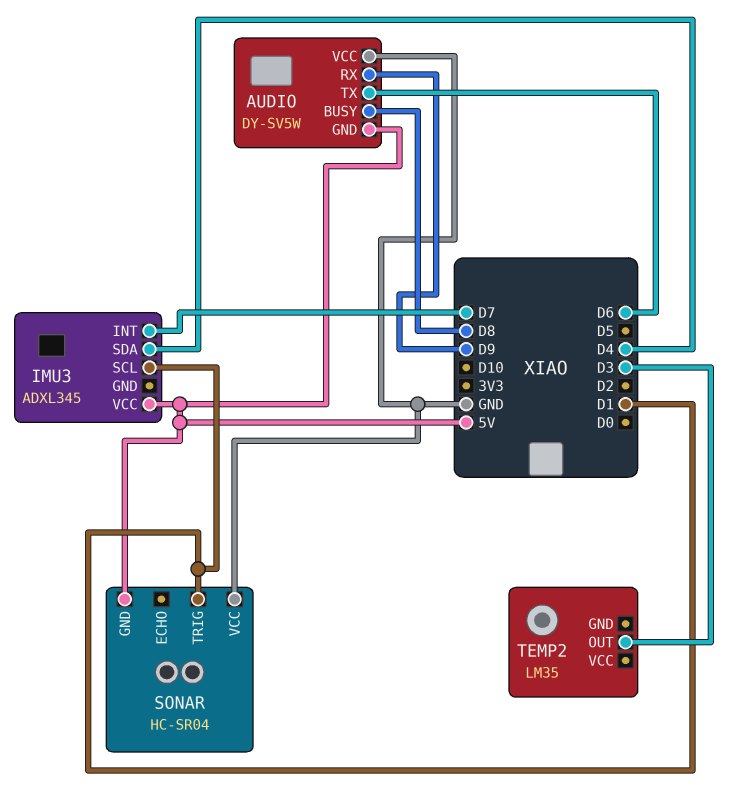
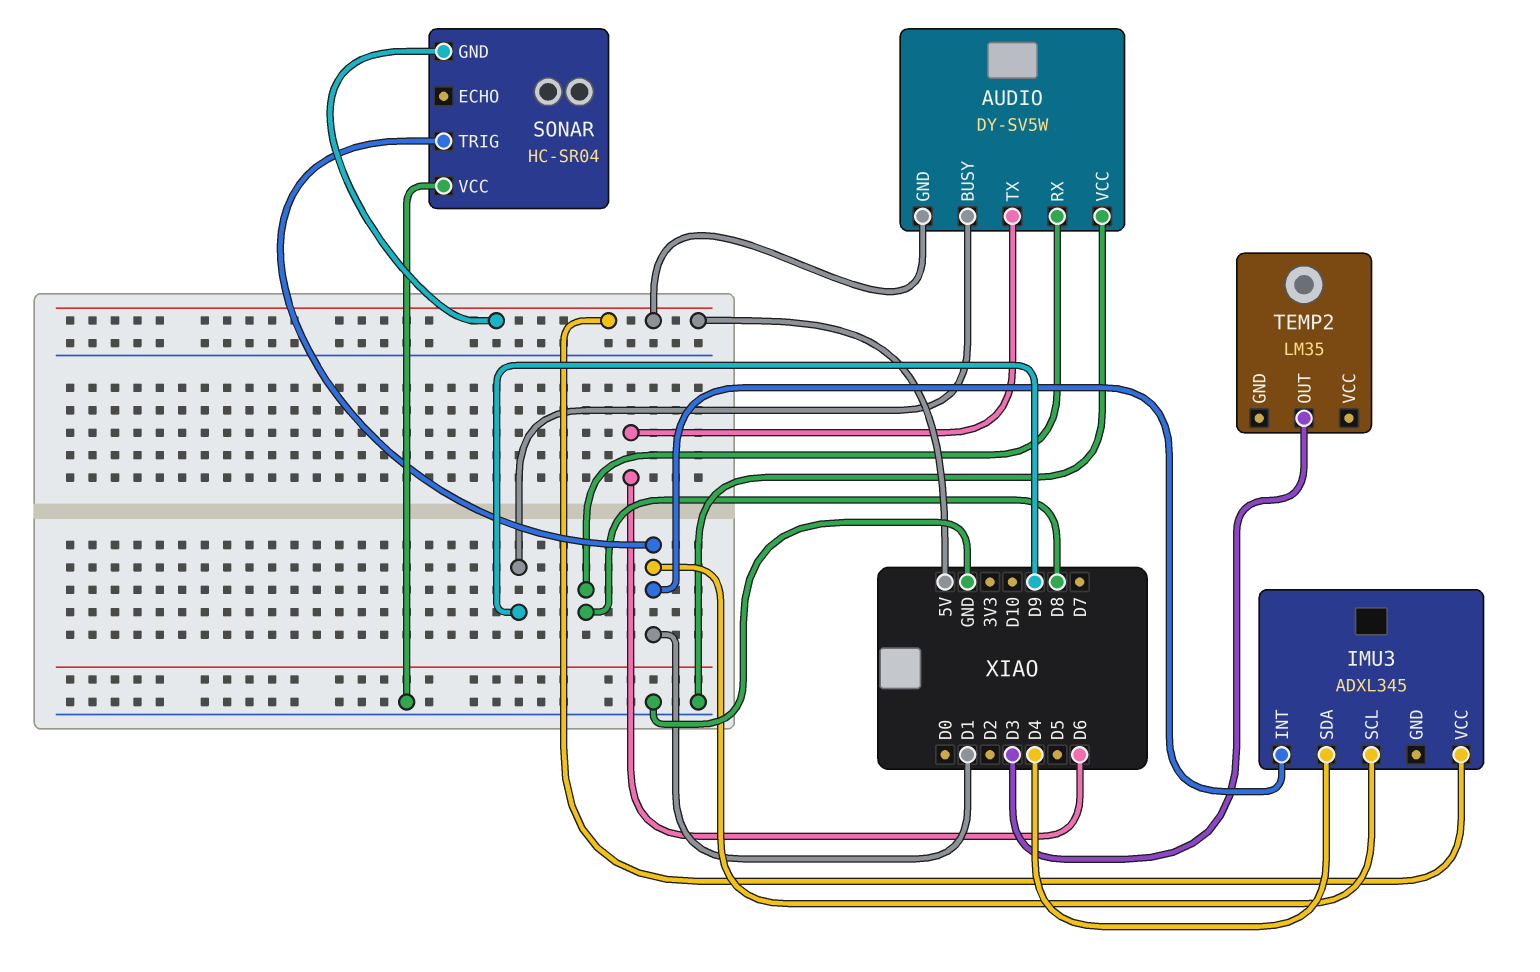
AUDIO pin BUSY: D8 -> D9
AUDIO pin RX: D9 -> D8
IMU3 pin INT: D7 -> D1

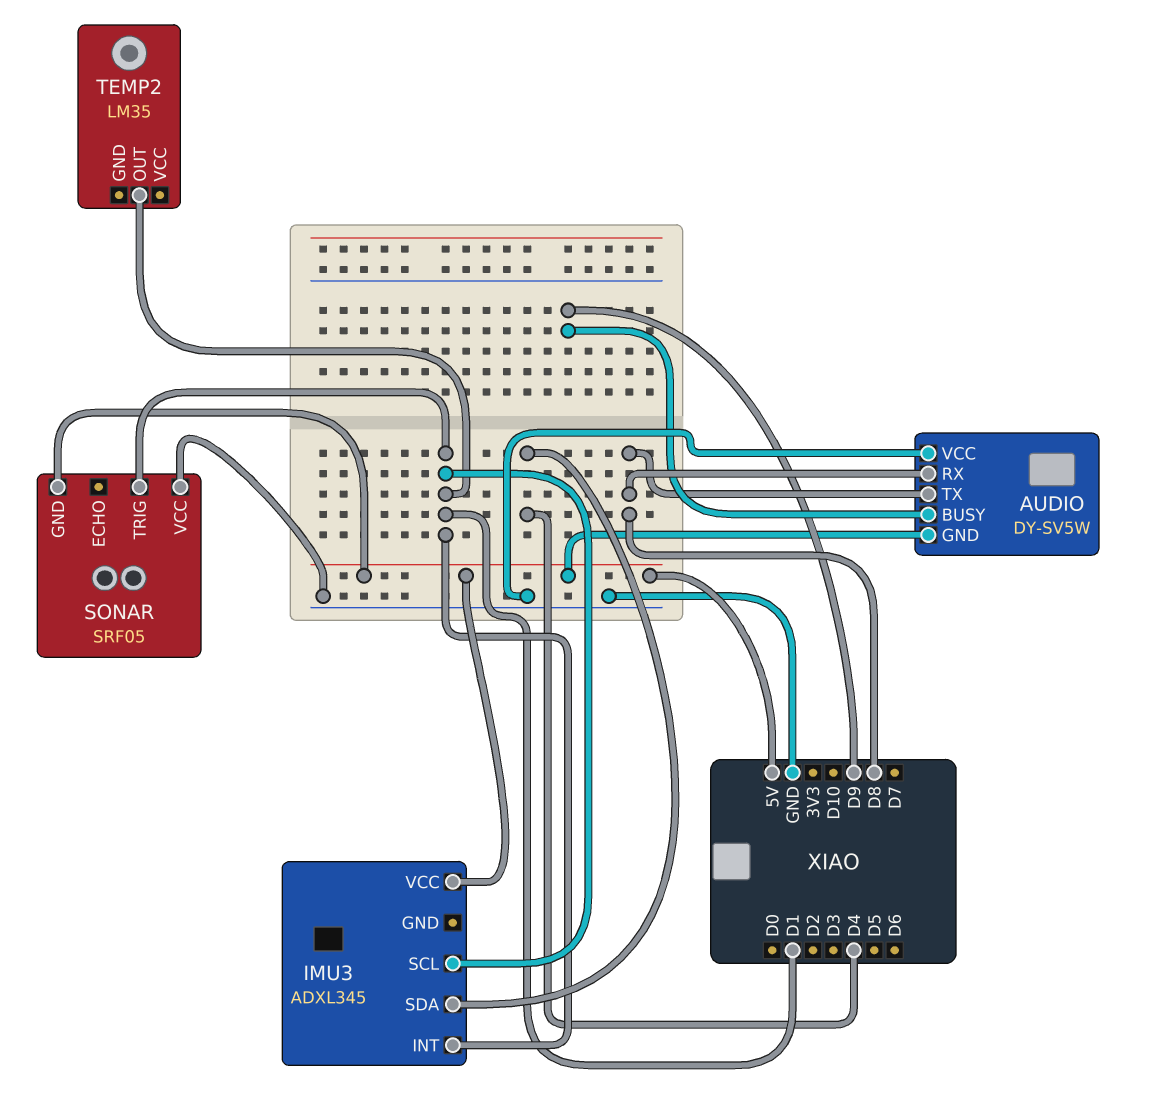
AUDIO pin TX: D6 -> D8
SONAR: HC-SR04 -> SRF05
TEMP2 pin OUT: D3 -> D1

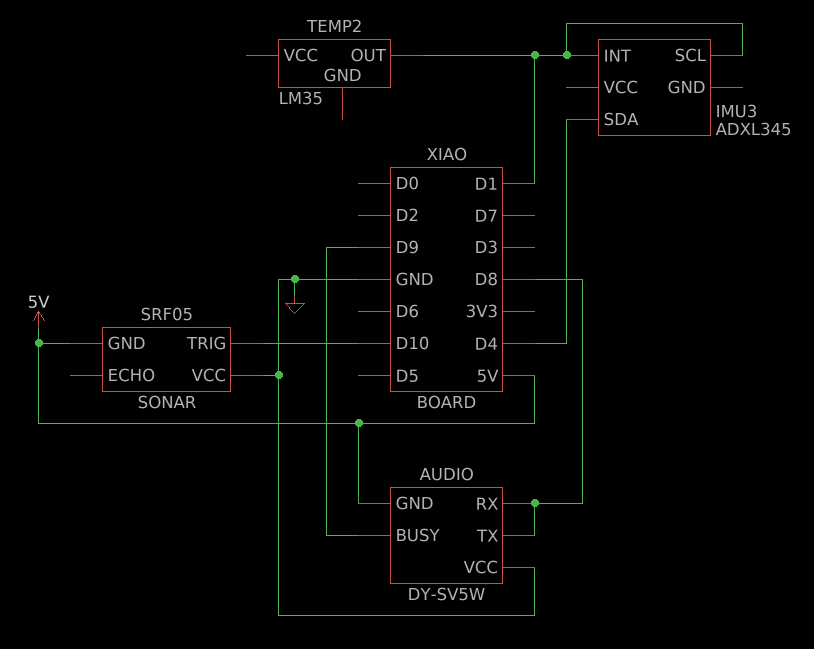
IMU3 pin VCC: 5V -> none
SONAR pin TRIG: D1 -> D10

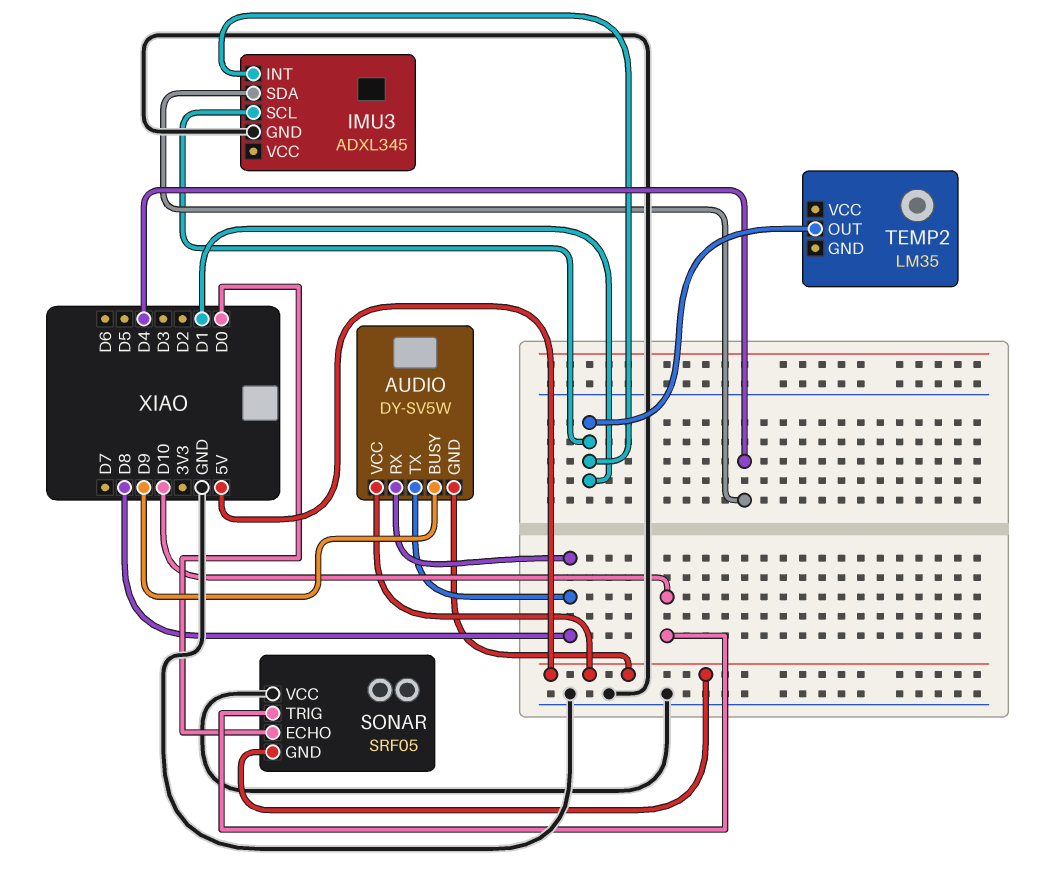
AUDIO pin VCC: GND -> 5V
IMU3 pin GND: none -> GND
SONAR pin ECHO: none -> D0

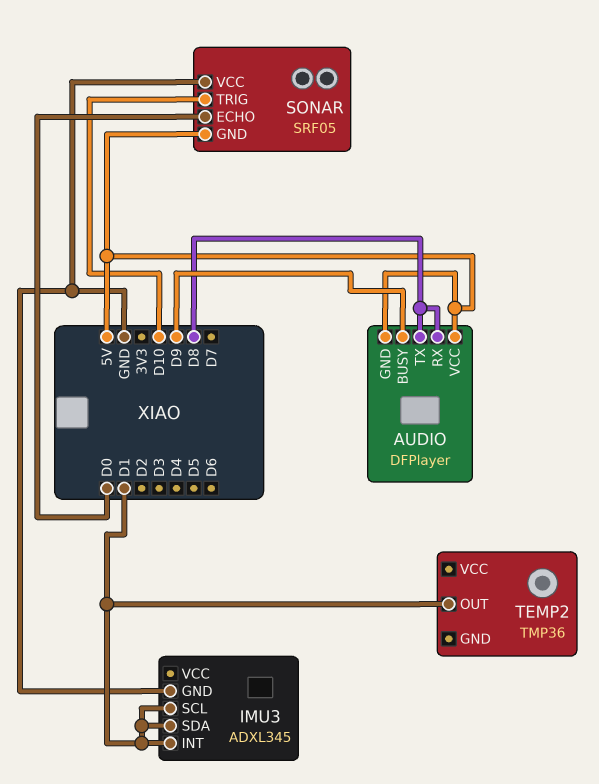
AUDIO: DY-SV5W -> DFPlayer
IMU3 pin SDA: D4 -> D1
TEMP2: LM35 -> TMP36

